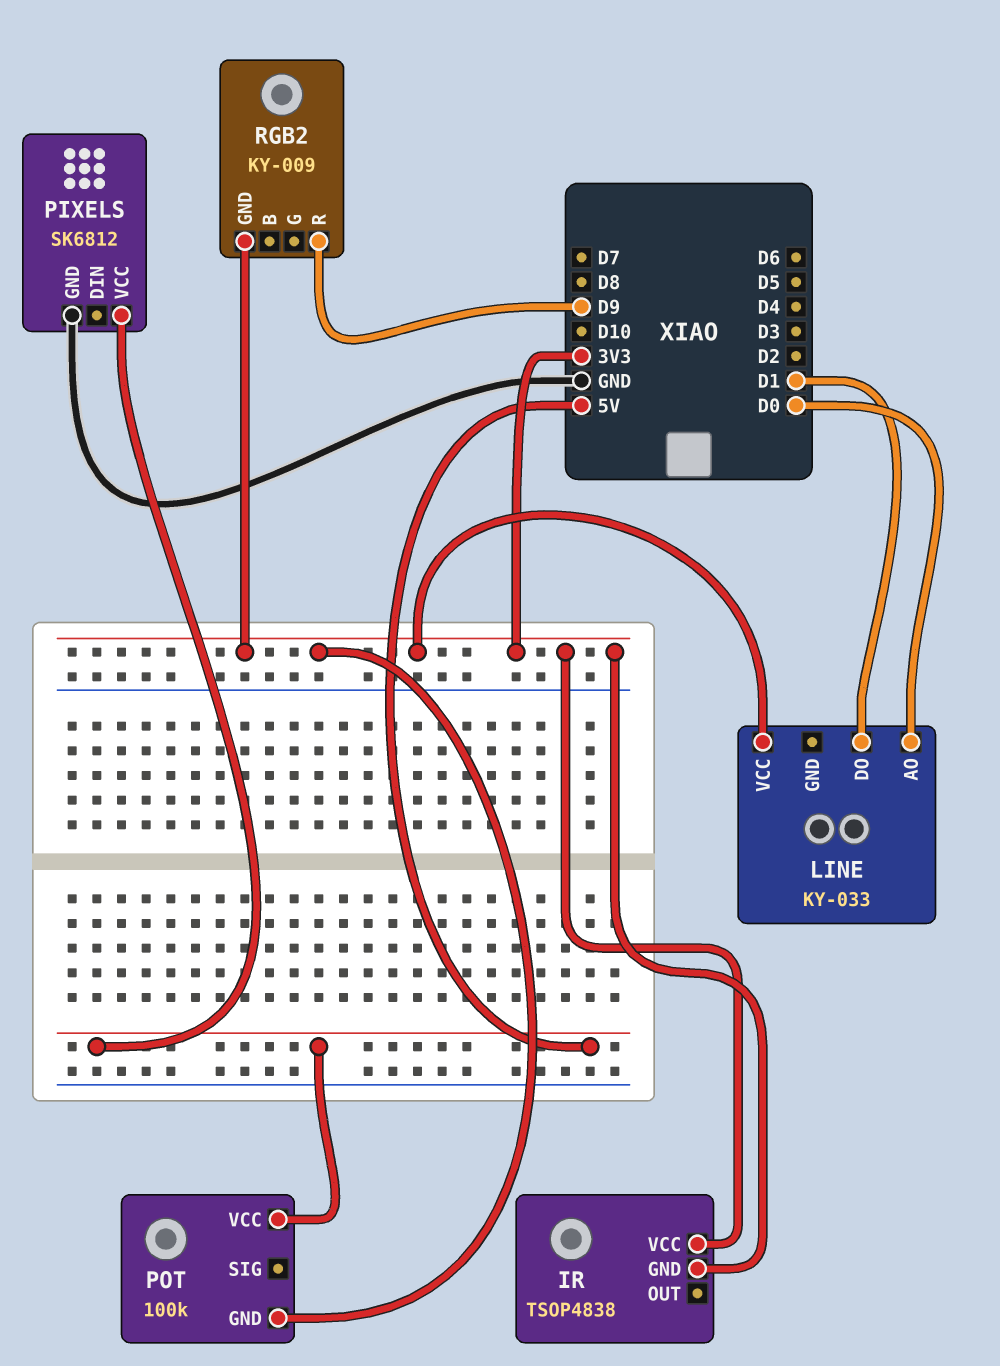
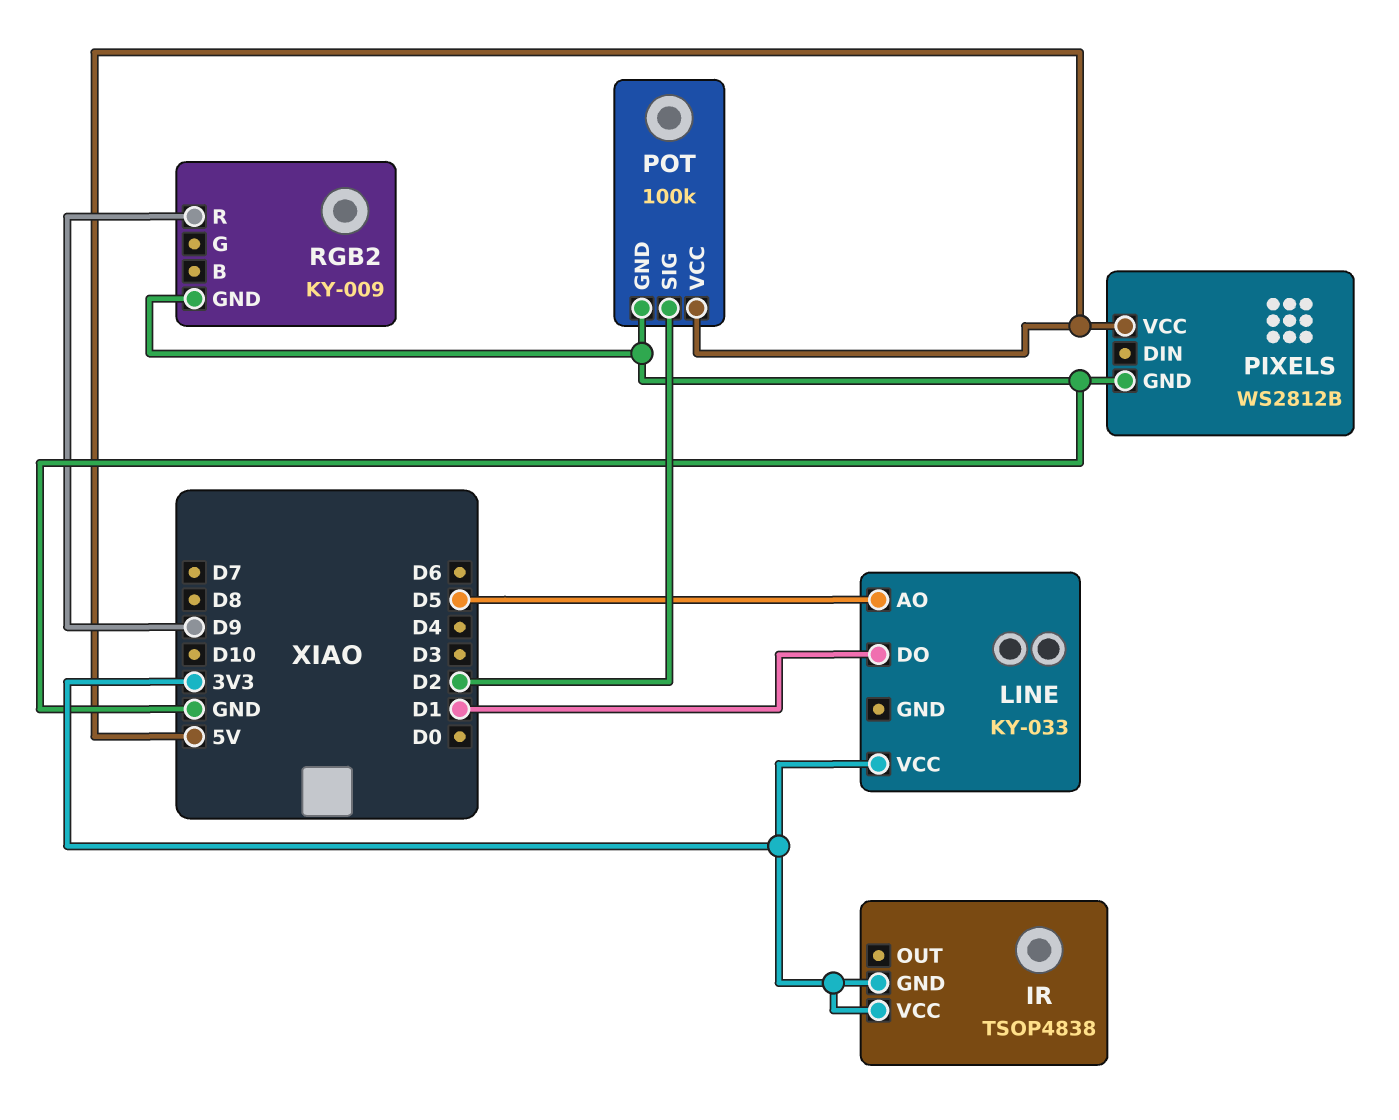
LINE pin AO: D0 -> D5
PIXELS: SK6812 -> WS2812B
POT pin GND: 3V3 -> GND
POT pin SIG: none -> D2
RGB2 pin GND: 3V3 -> GND

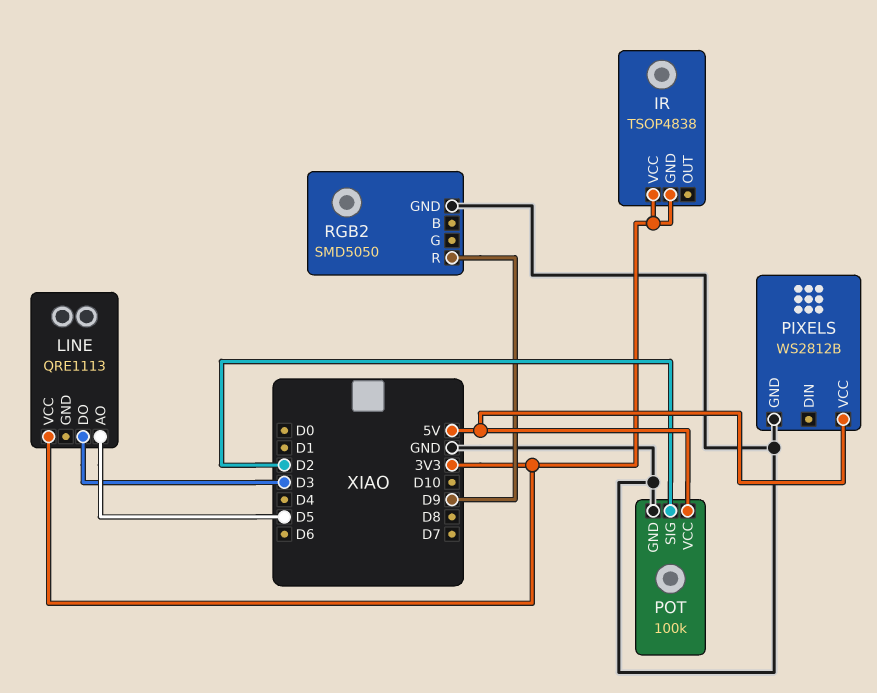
LINE: KY-033 -> QRE1113
LINE pin DO: D1 -> D3
RGB2: KY-009 -> SMD5050

